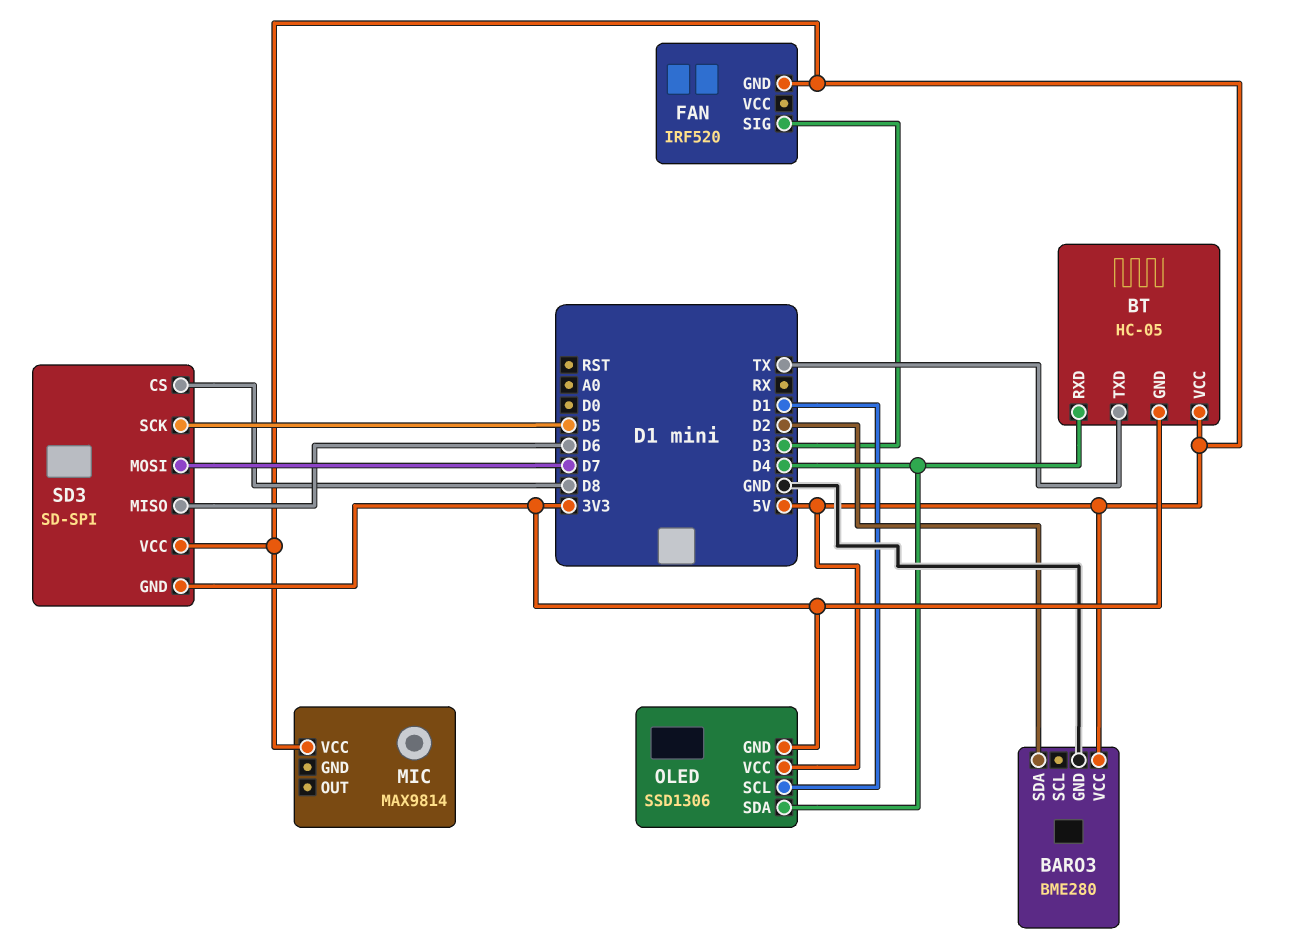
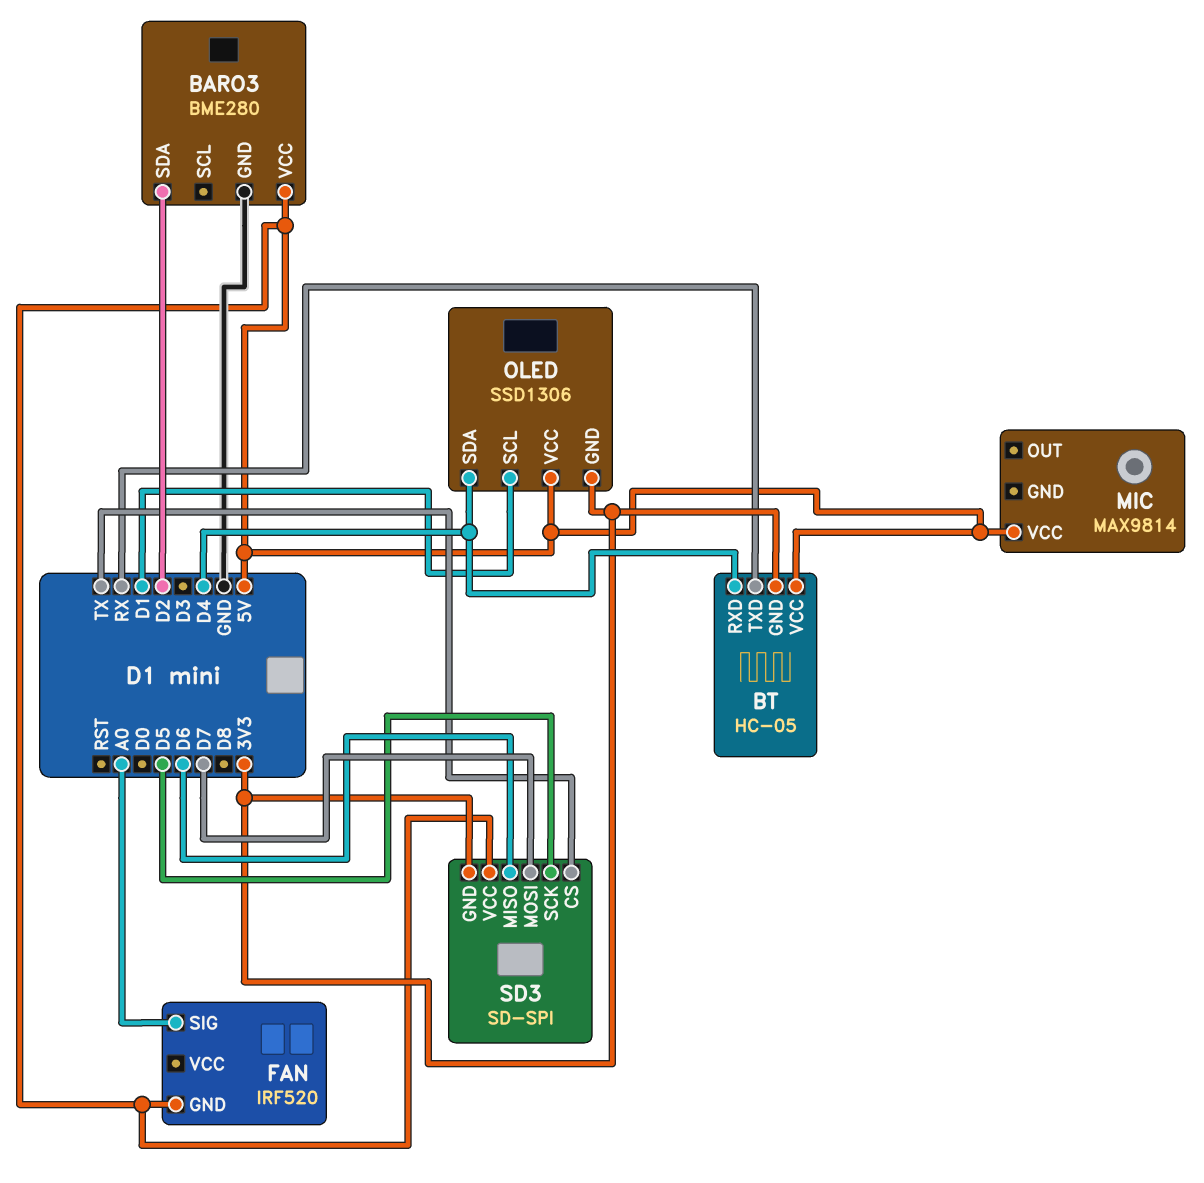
BT pin TXD: TX -> RX
FAN pin SIG: D3 -> A0
SD3 pin CS: D8 -> TX

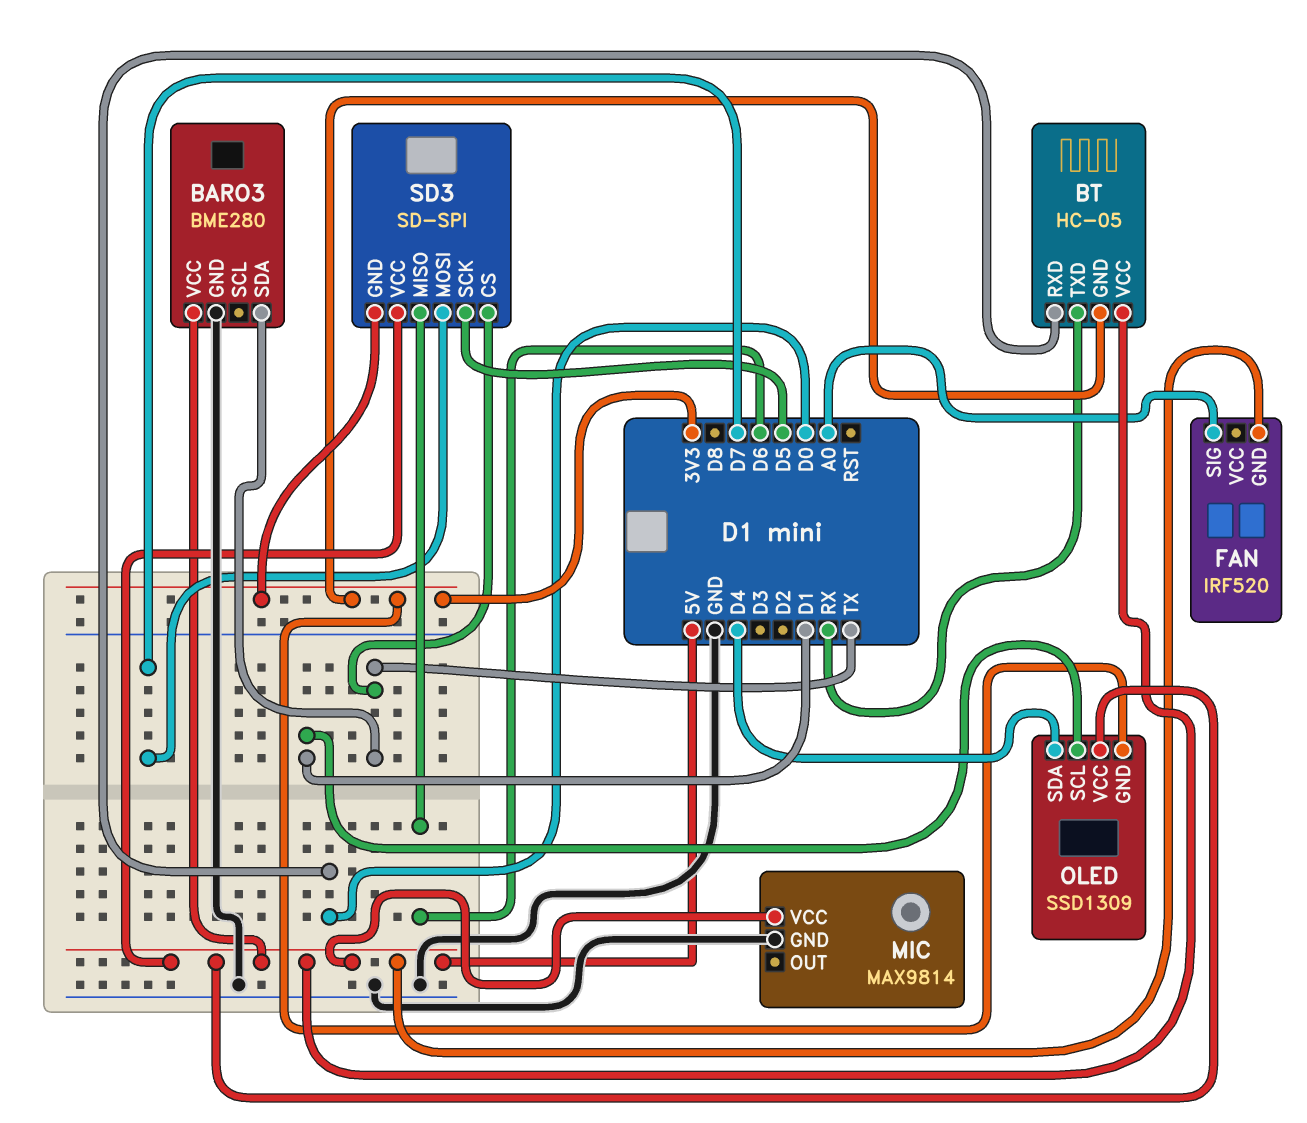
BARO3 pin SDA: D2 -> TX
BT pin RXD: D4 -> D0
MIC pin GND: none -> GND
OLED: SSD1306 -> SSD1309

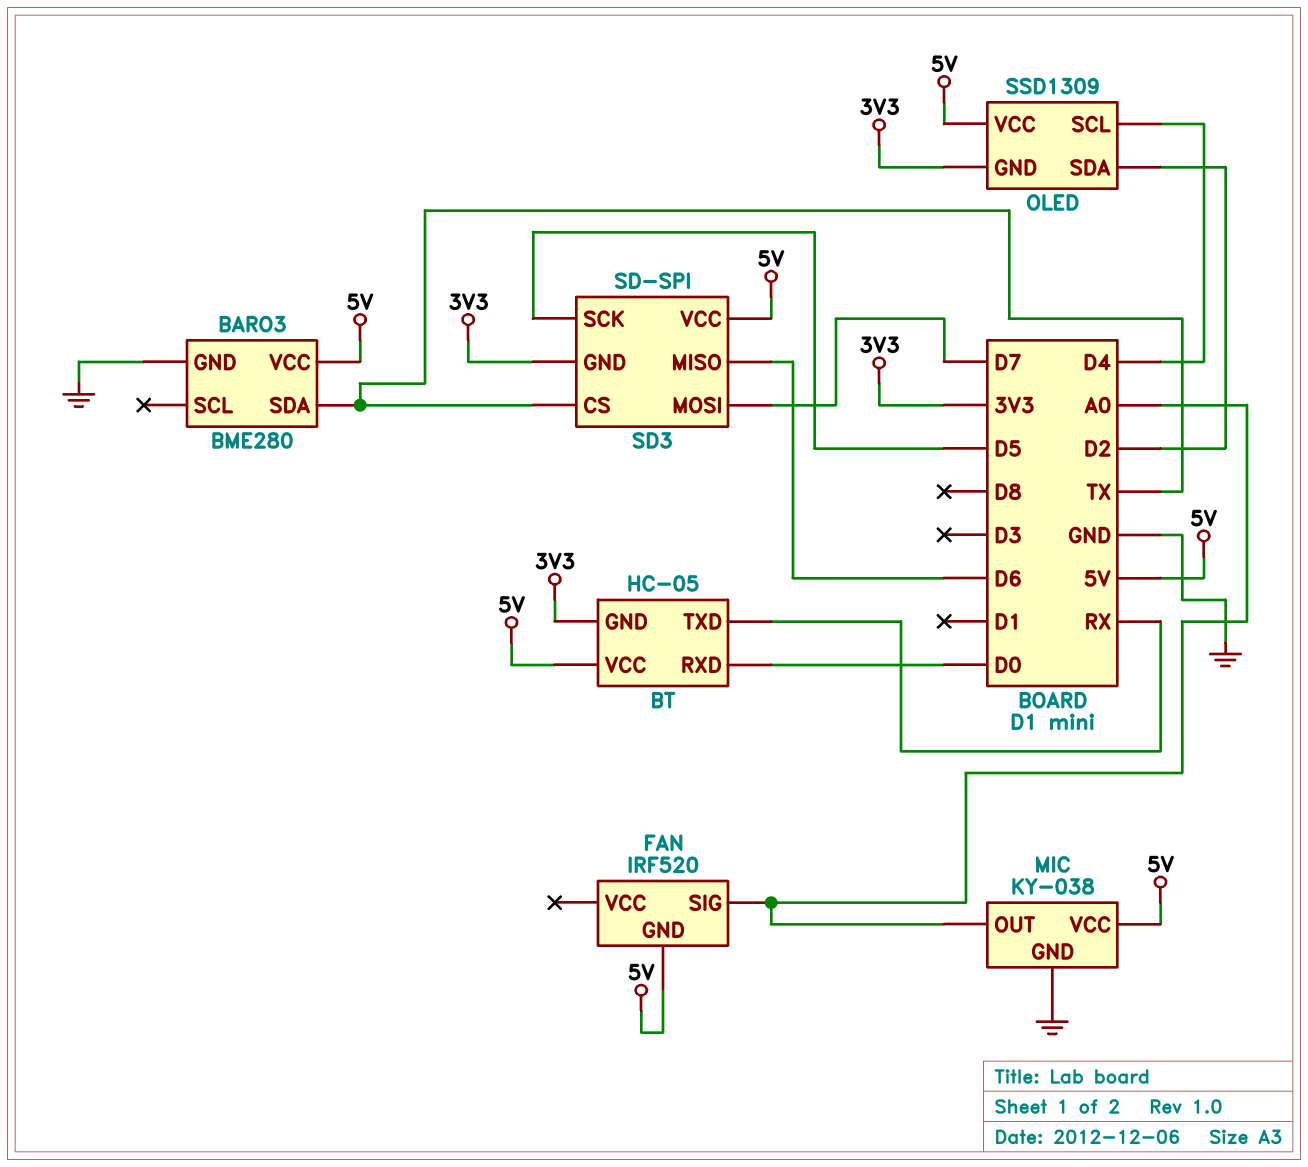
MIC: MAX9814 -> KY-038
MIC pin OUT: none -> A0
OLED pin SCL: D1 -> D4
OLED pin SDA: D4 -> D2

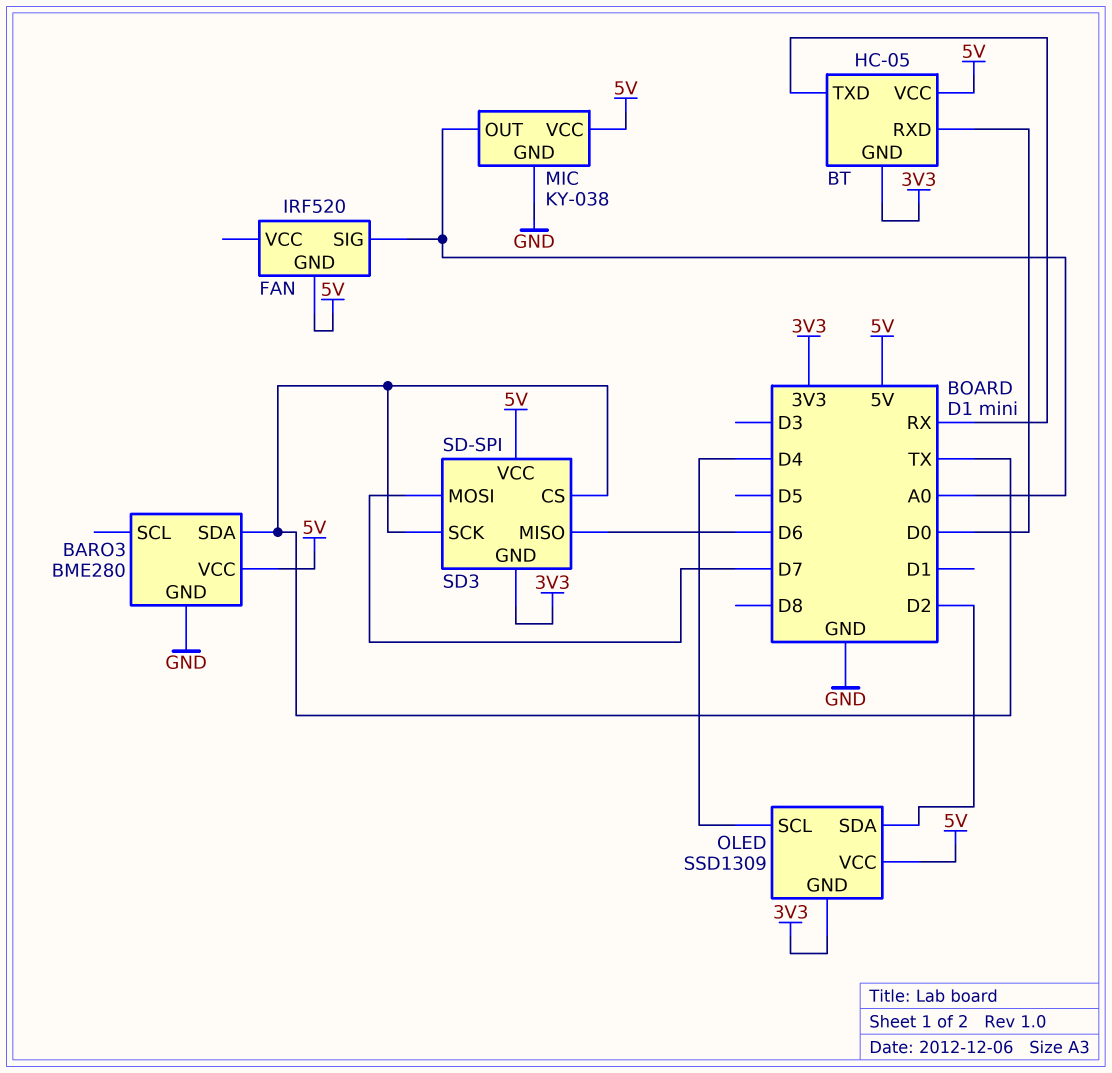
SD3 pin SCK: D5 -> TX

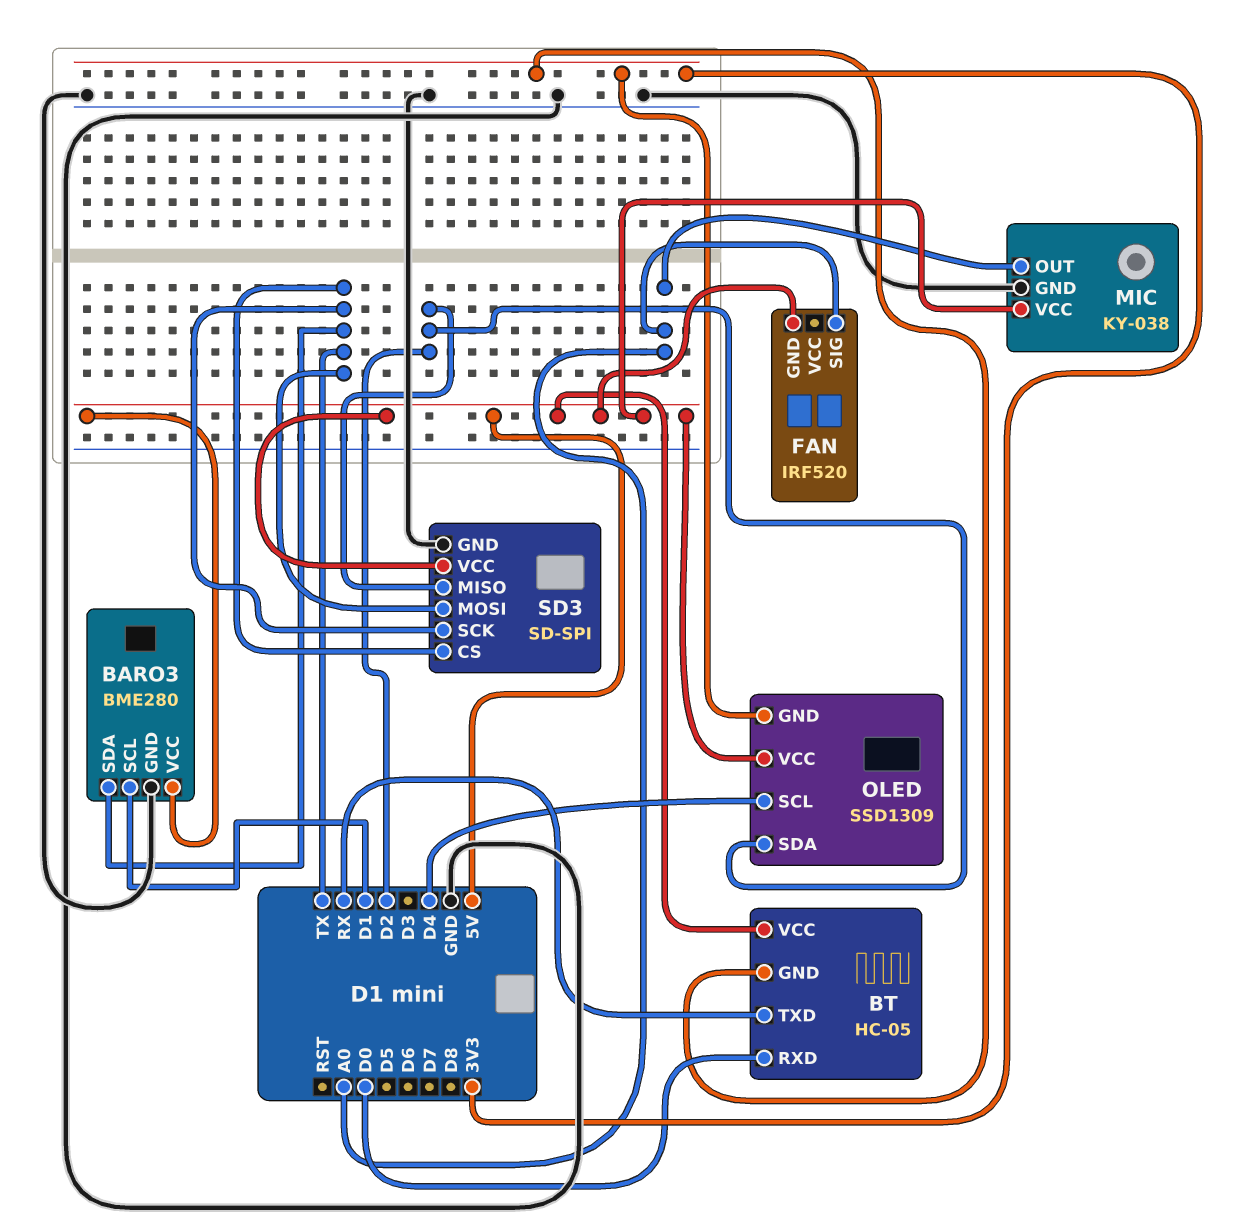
BARO3 pin SCL: none -> D1
SD3 pin GND: 3V3 -> GND
SD3 pin MISO: D6 -> D2
SD3 pin MOSI: D7 -> TX

